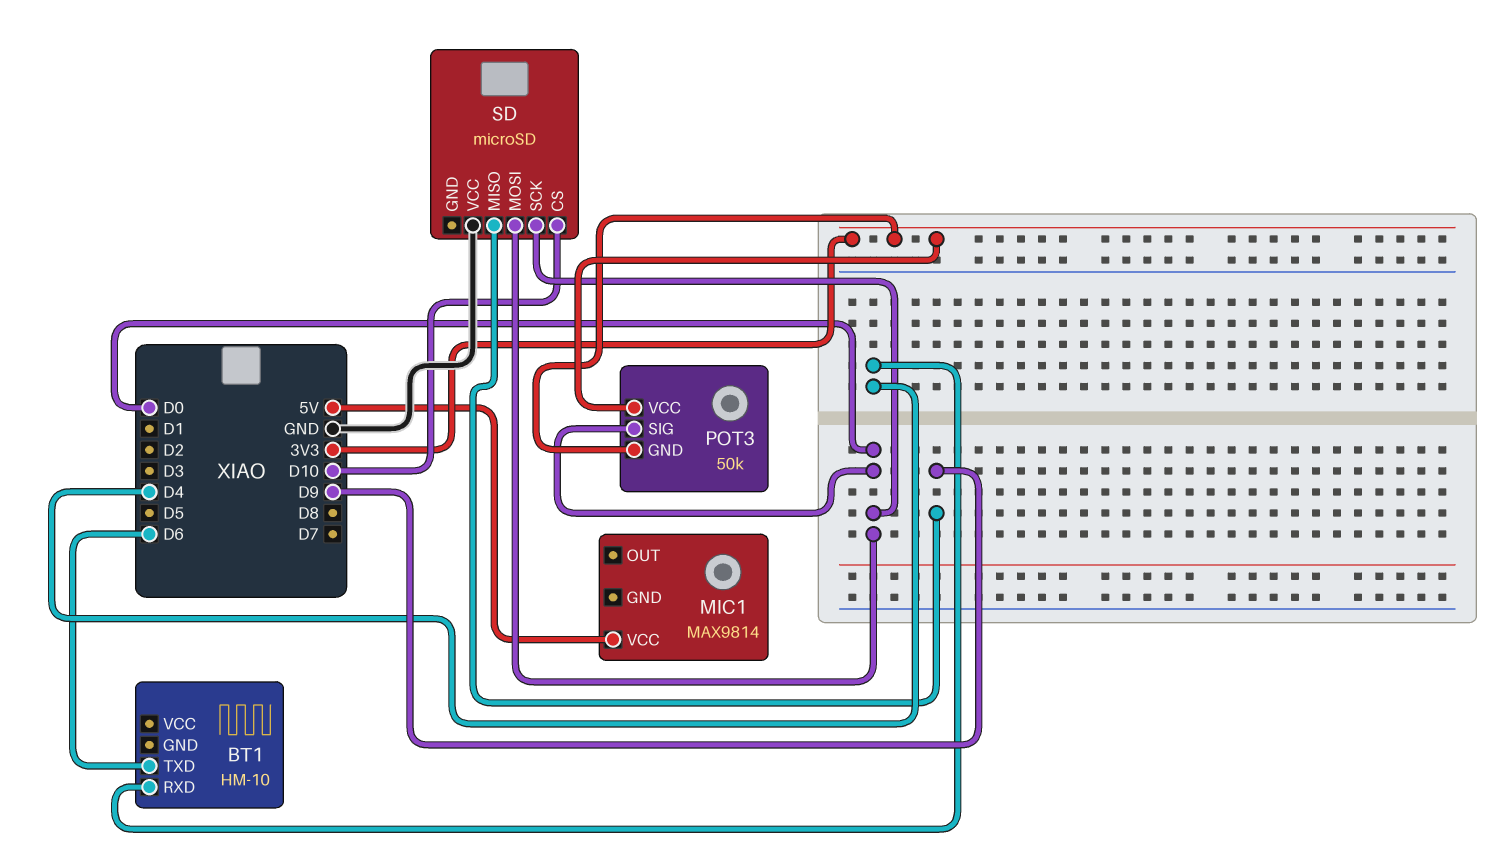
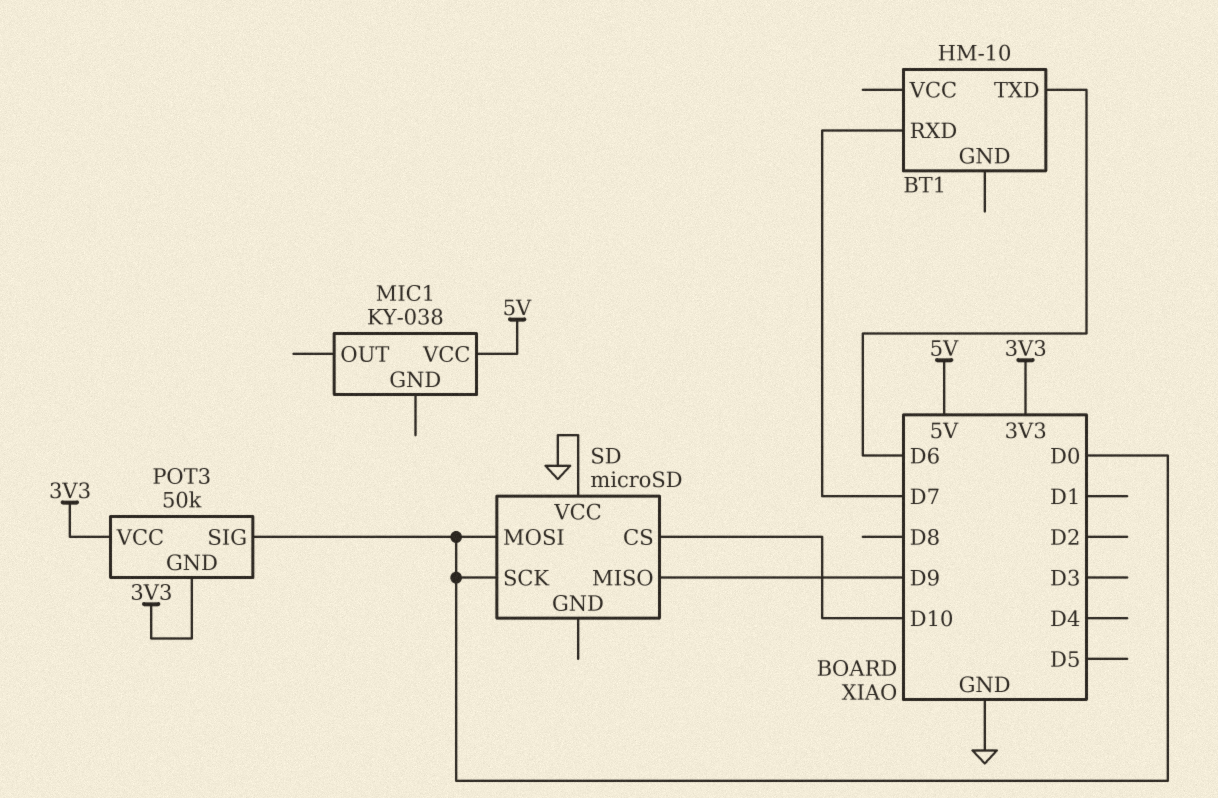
BT1 pin RXD: D4 -> D7
MIC1: MAX9814 -> KY-038

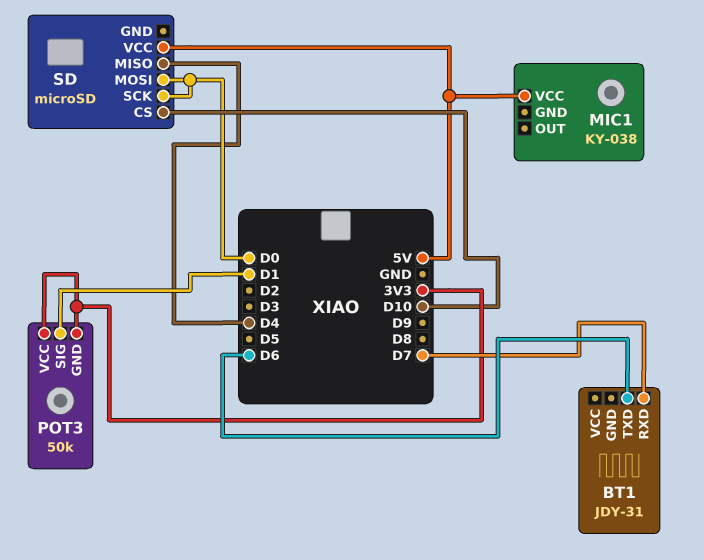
BT1: HM-10 -> JDY-31
POT3 pin SIG: D0 -> D1
SD pin MISO: D9 -> D4
SD pin VCC: GND -> 5V

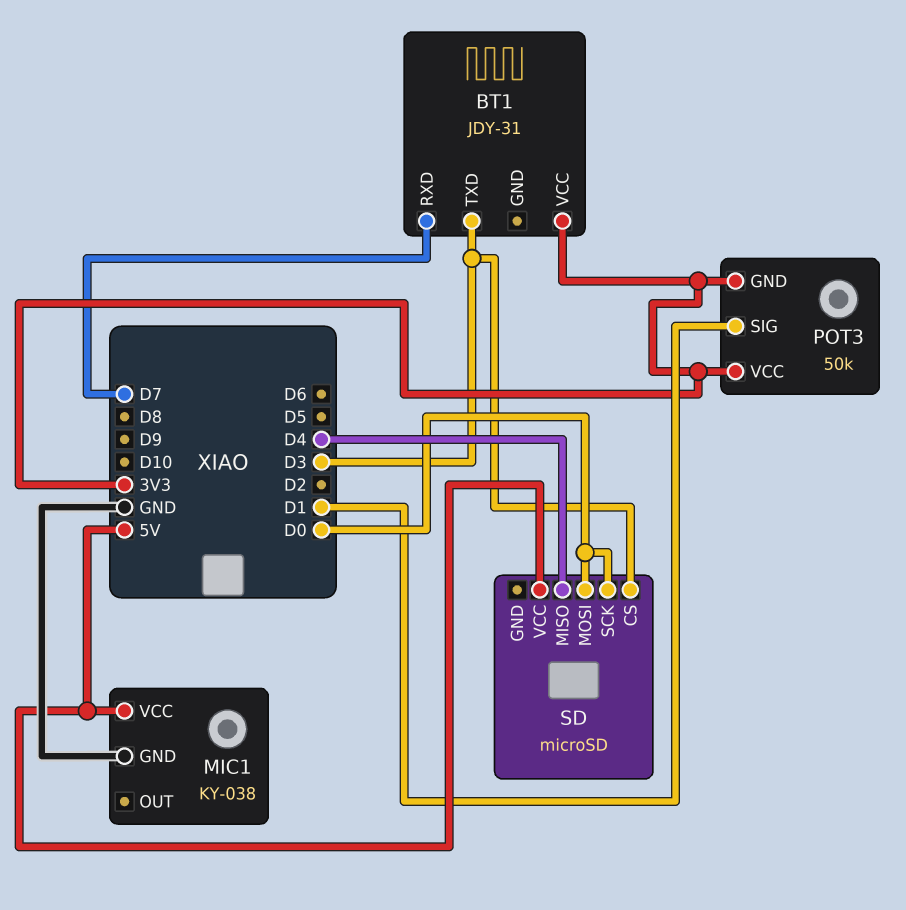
BT1 pin TXD: D6 -> D3
BT1 pin VCC: none -> 3V3
MIC1 pin GND: none -> GND
SD pin CS: D10 -> D3

